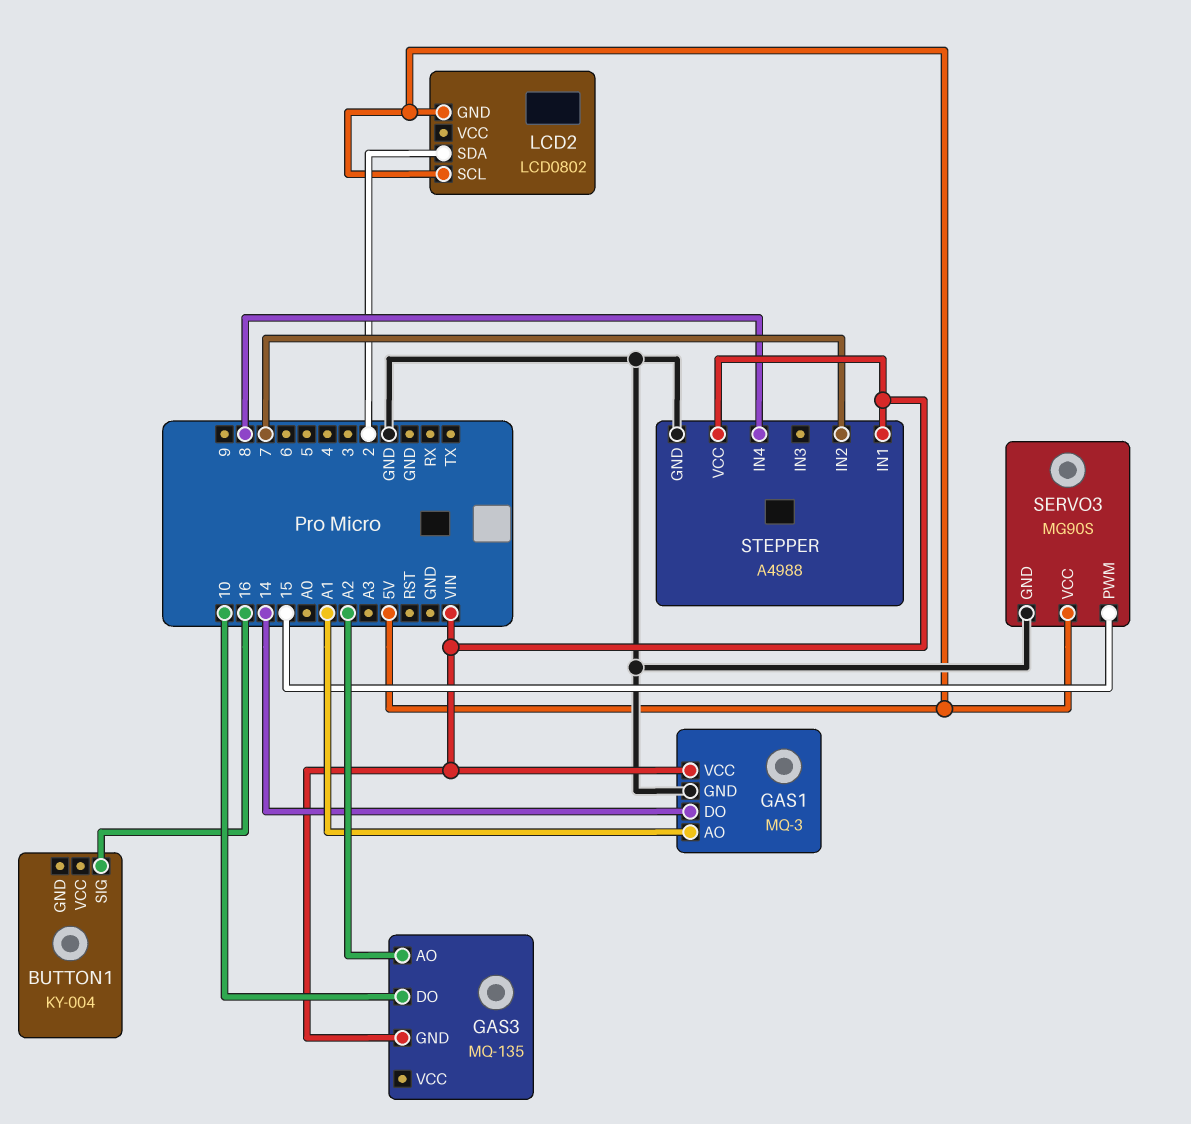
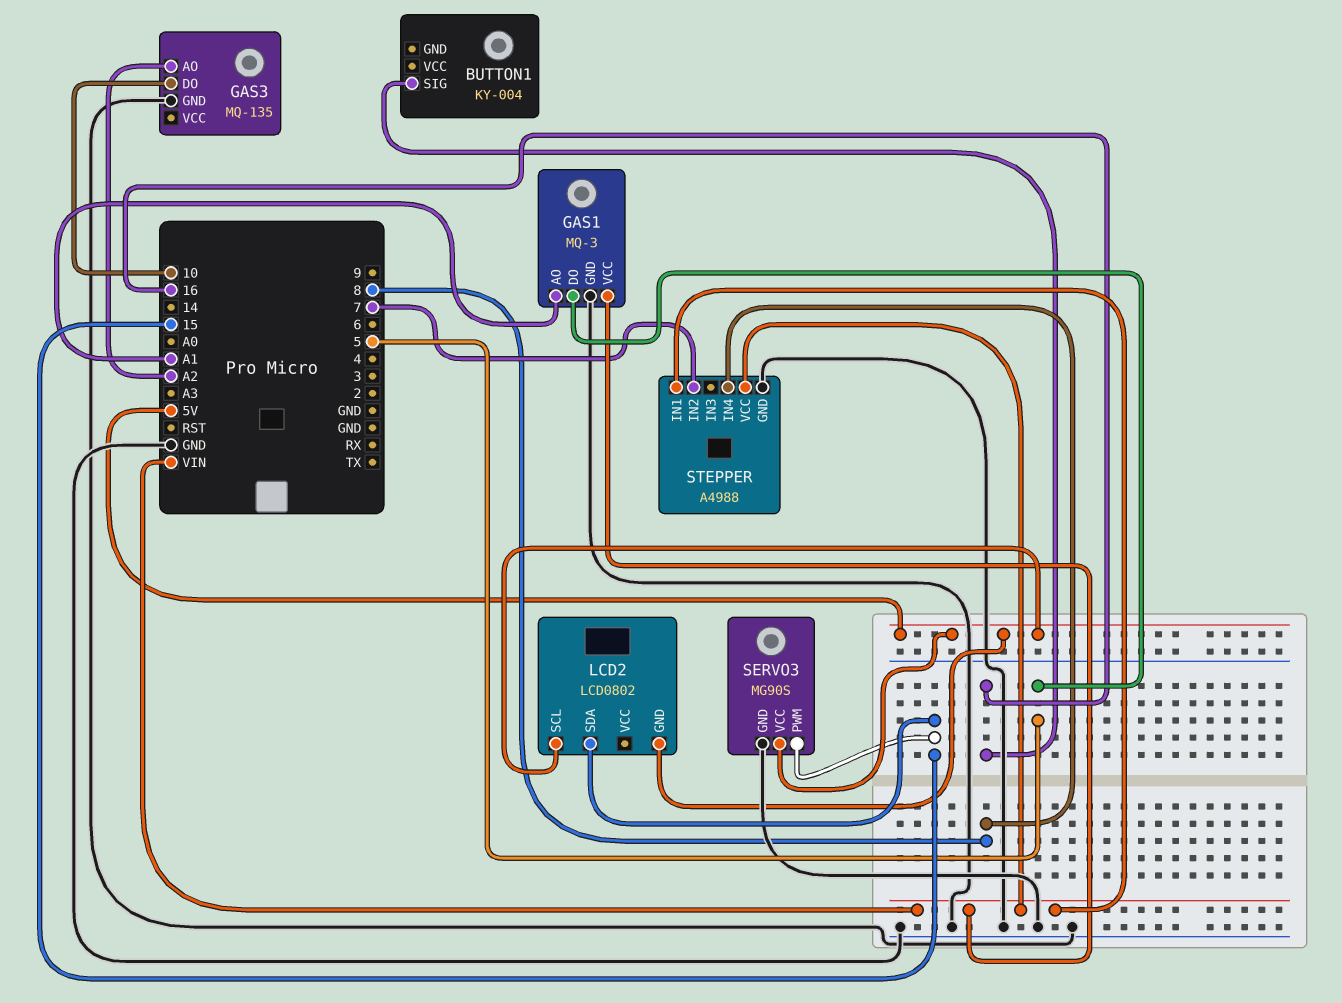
GAS1 pin DO: 14 -> 5
GAS3 pin GND: VIN -> GND
LCD2 pin SDA: 2 -> 15

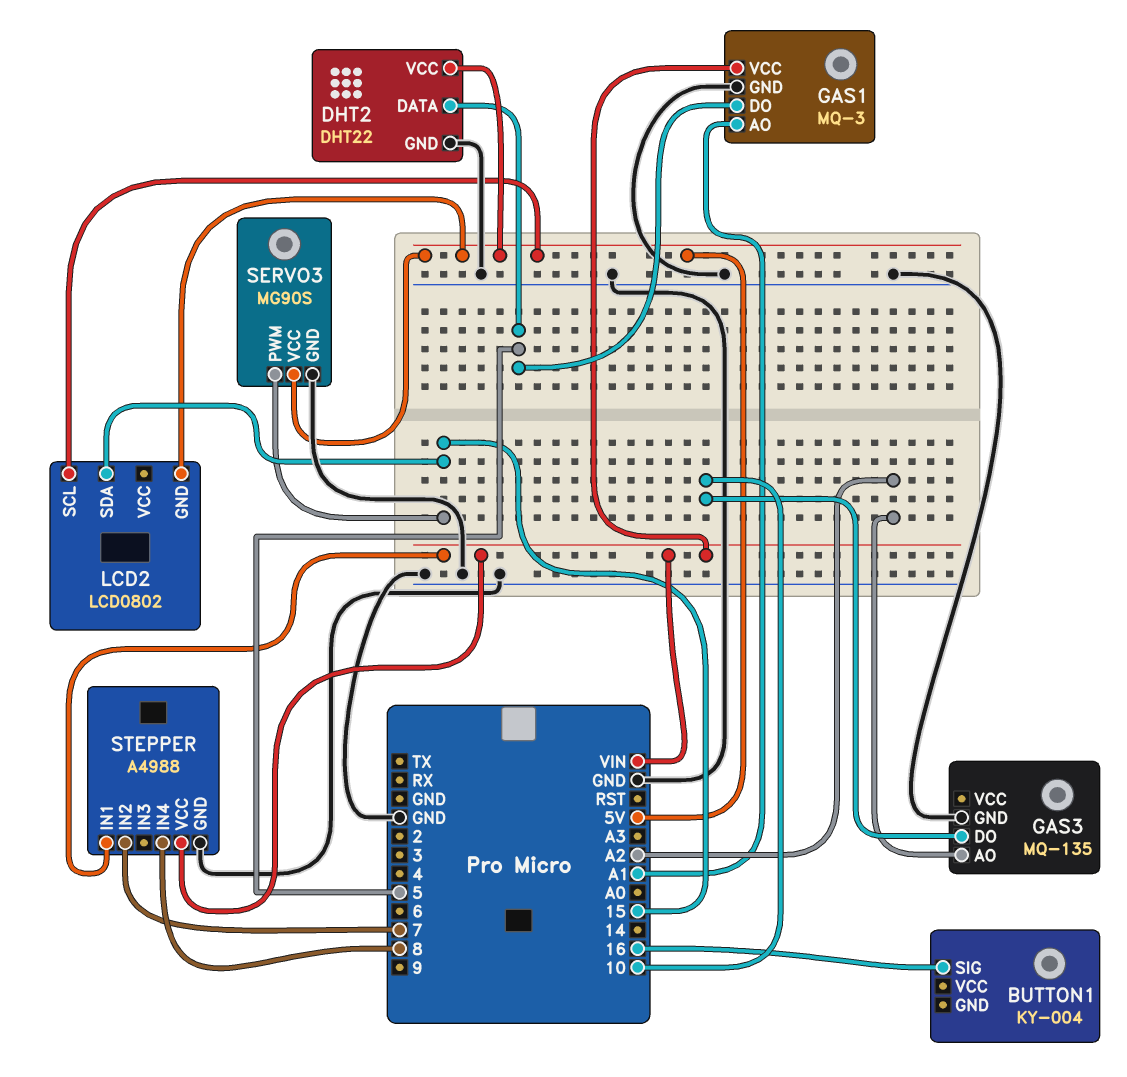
DHT2: none -> DHT22
DHT2 pin DATA: none -> 5
DHT2 pin GND: none -> GND
DHT2 pin VCC: none -> 5V

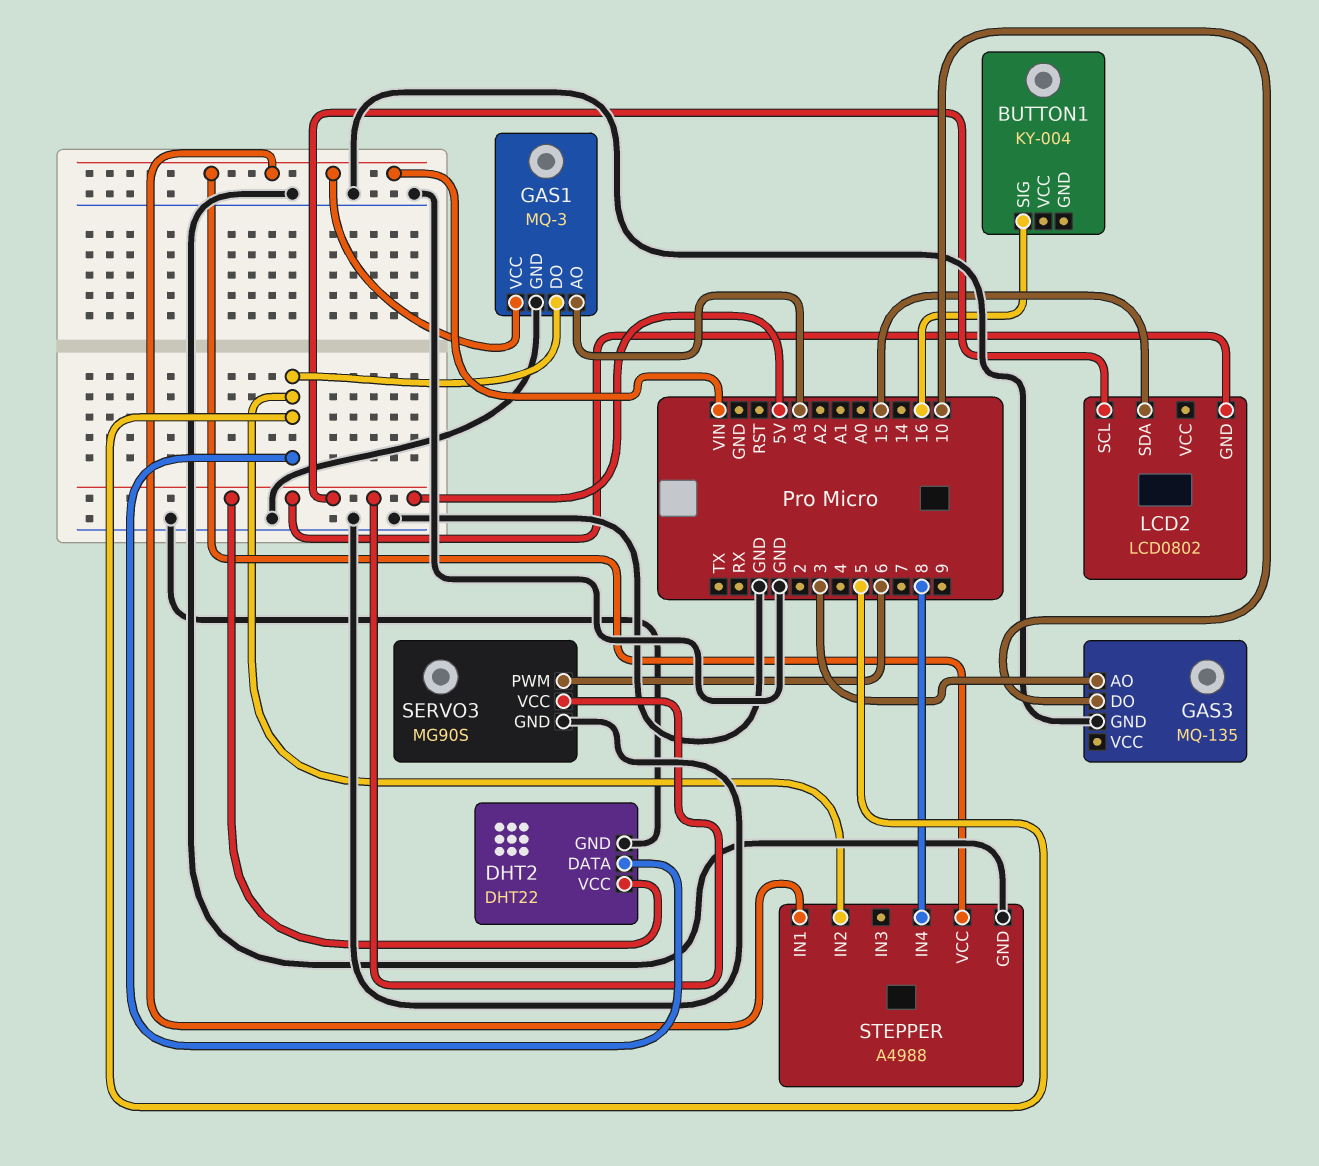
GAS1 pin AO: A1 -> A3
GAS3 pin AO: A2 -> 3
SERVO3 pin PWM: 15 -> 6
STEPPER pin IN2: 7 -> 5

